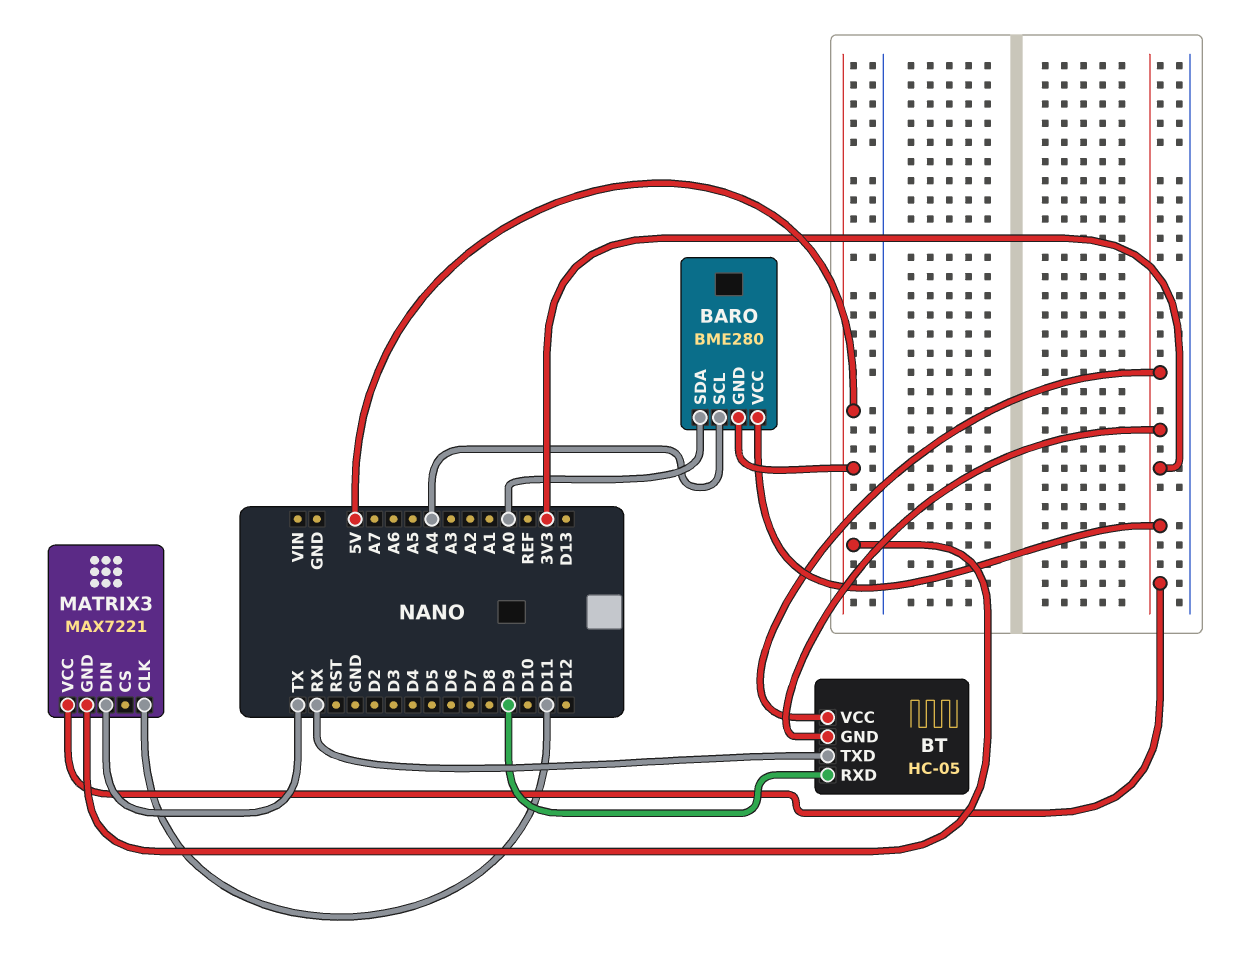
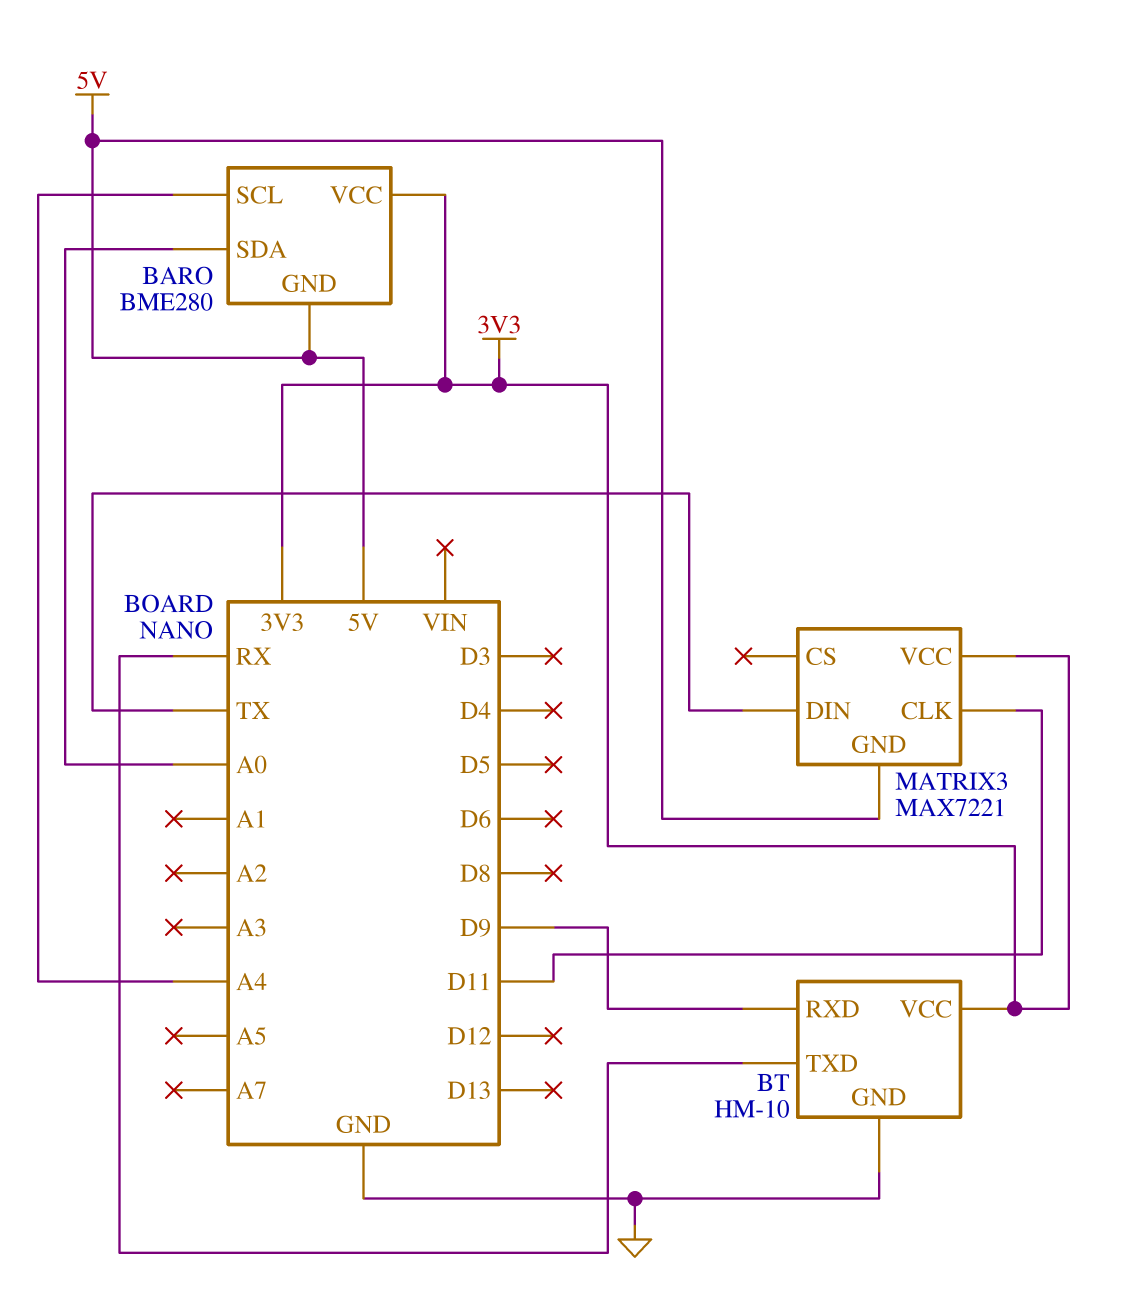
BT: HC-05 -> HM-10
BT pin GND: 3V3 -> GND

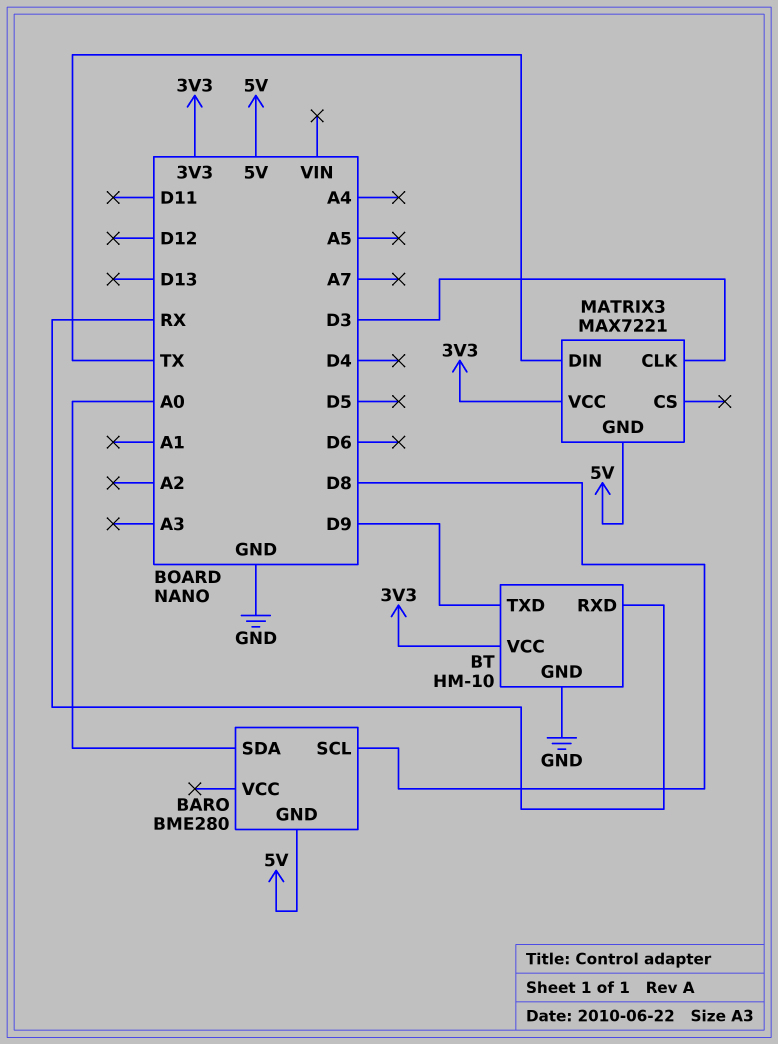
BARO pin SCL: A4 -> D8
BARO pin VCC: 3V3 -> none
BT pin RXD: D9 -> RX
BT pin TXD: RX -> D9
MATRIX3 pin CLK: D11 -> D3

